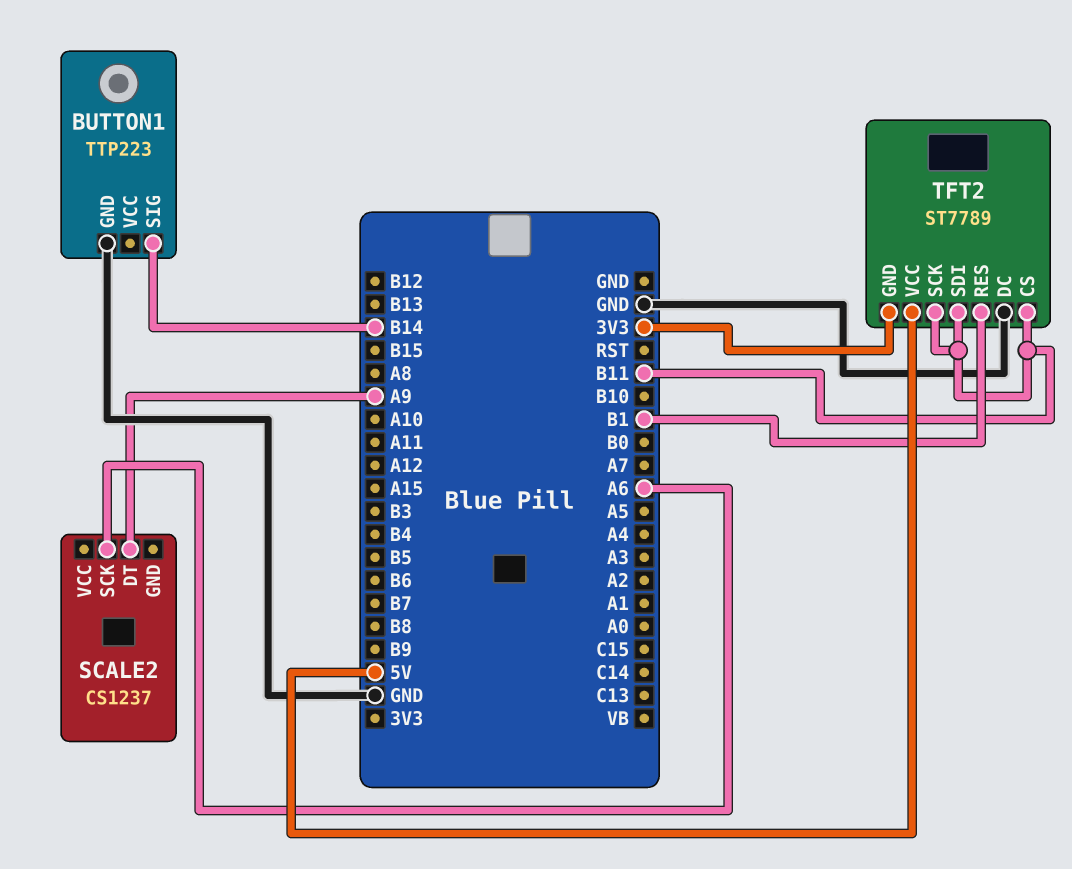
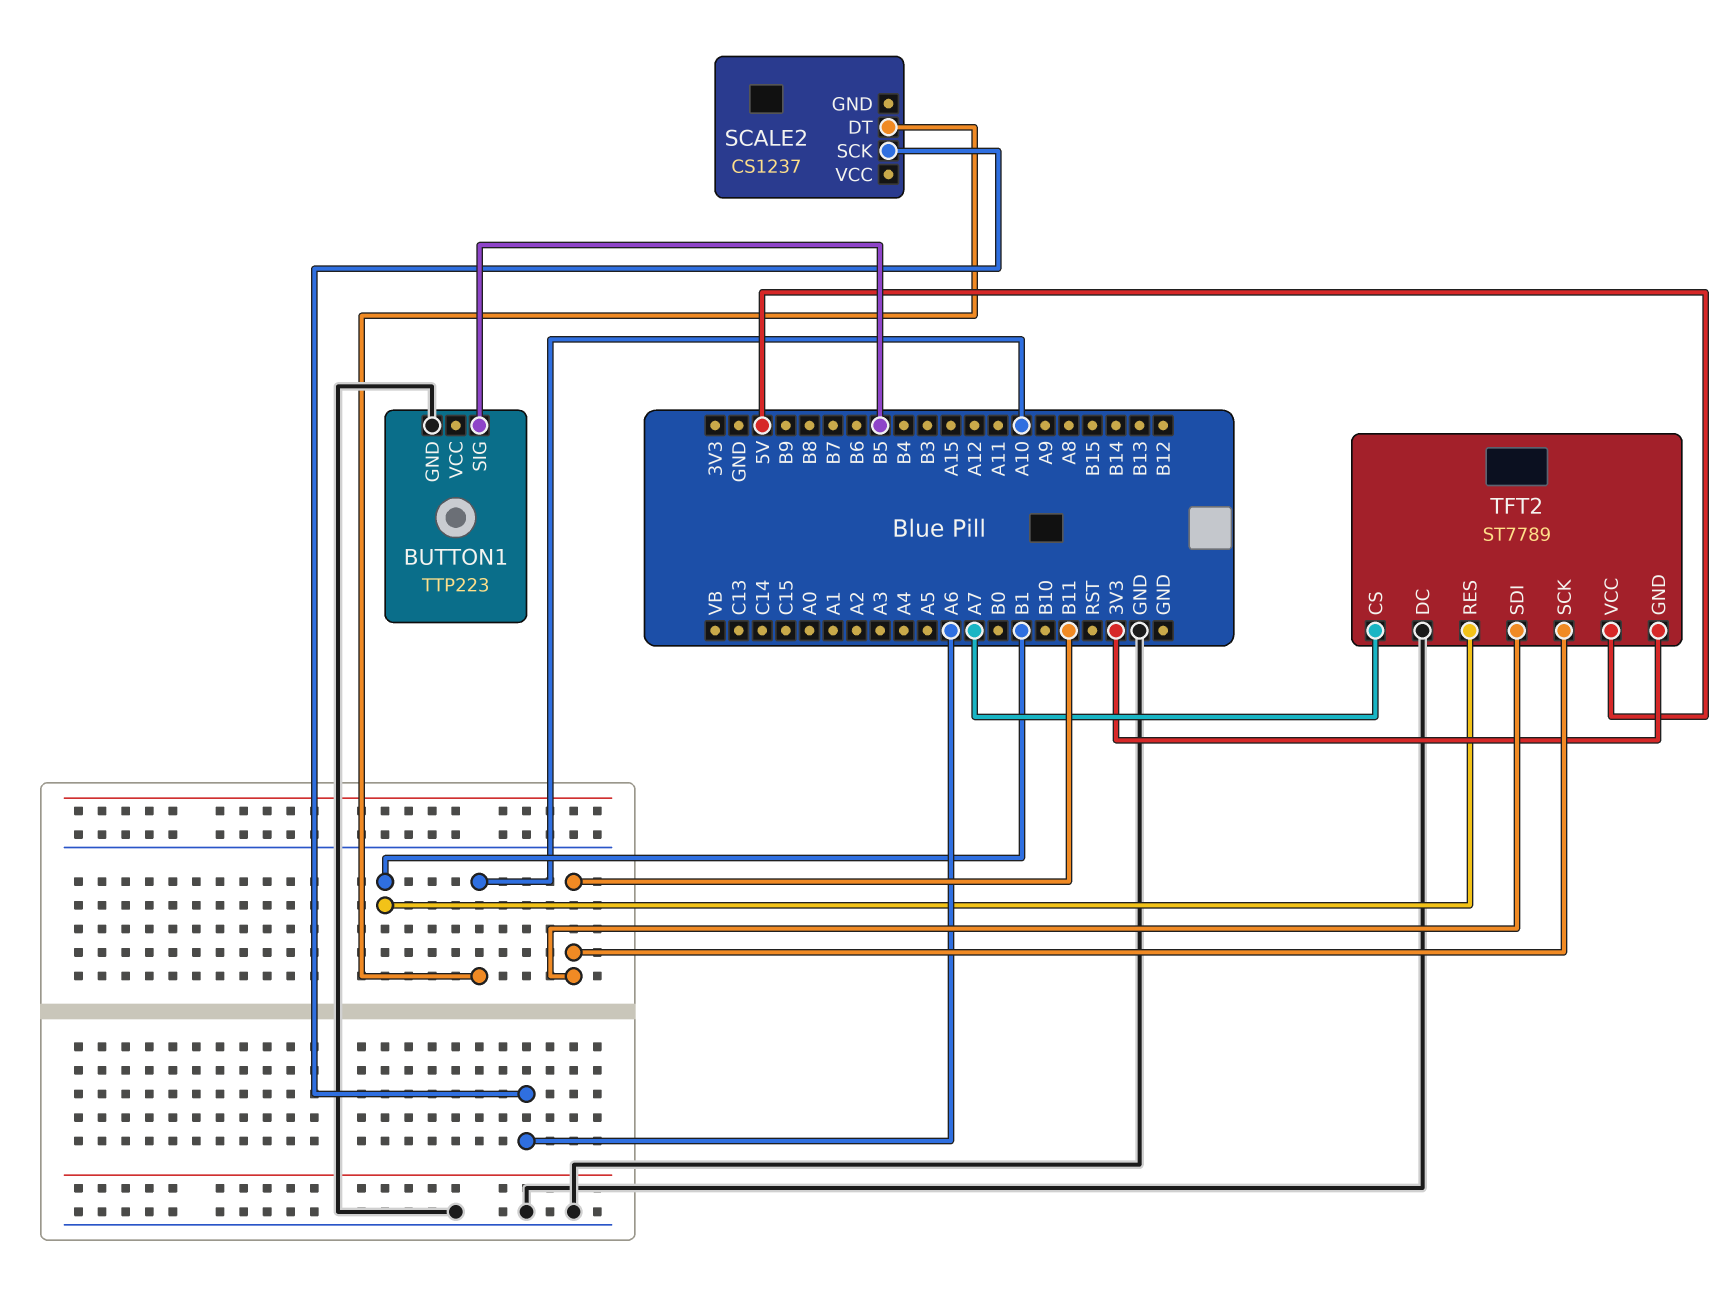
BUTTON1 pin SIG: B14 -> B5
SCALE2 pin DT: A9 -> A10
TFT2 pin CS: B11 -> A7

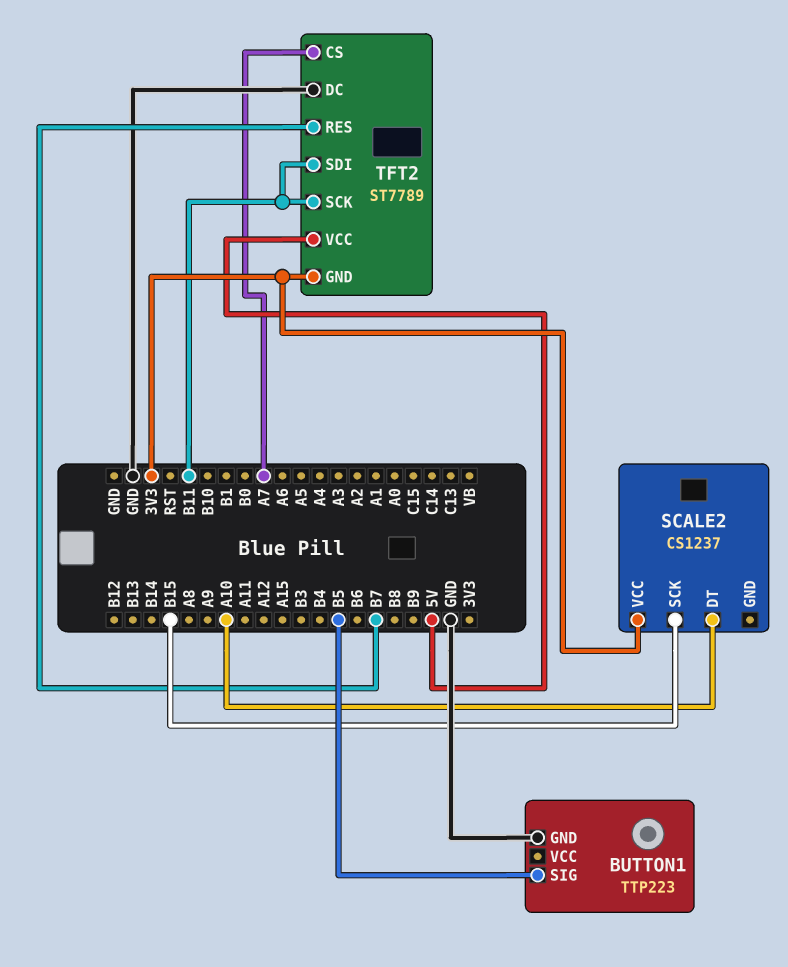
SCALE2 pin SCK: A6 -> B15
SCALE2 pin VCC: none -> 3V3
TFT2 pin RES: B1 -> B7

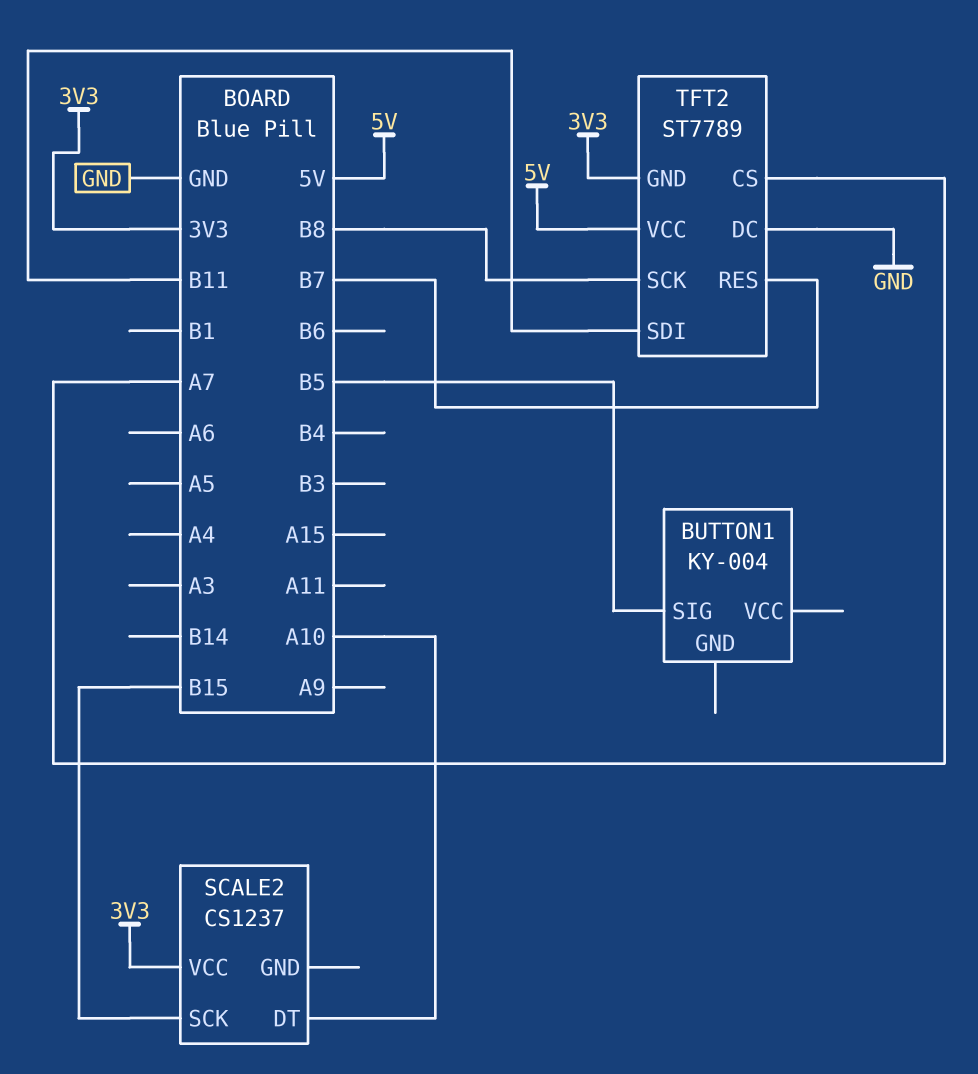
BUTTON1: TTP223 -> KY-004
BUTTON1 pin GND: GND -> none
TFT2 pin SCK: B11 -> B8

